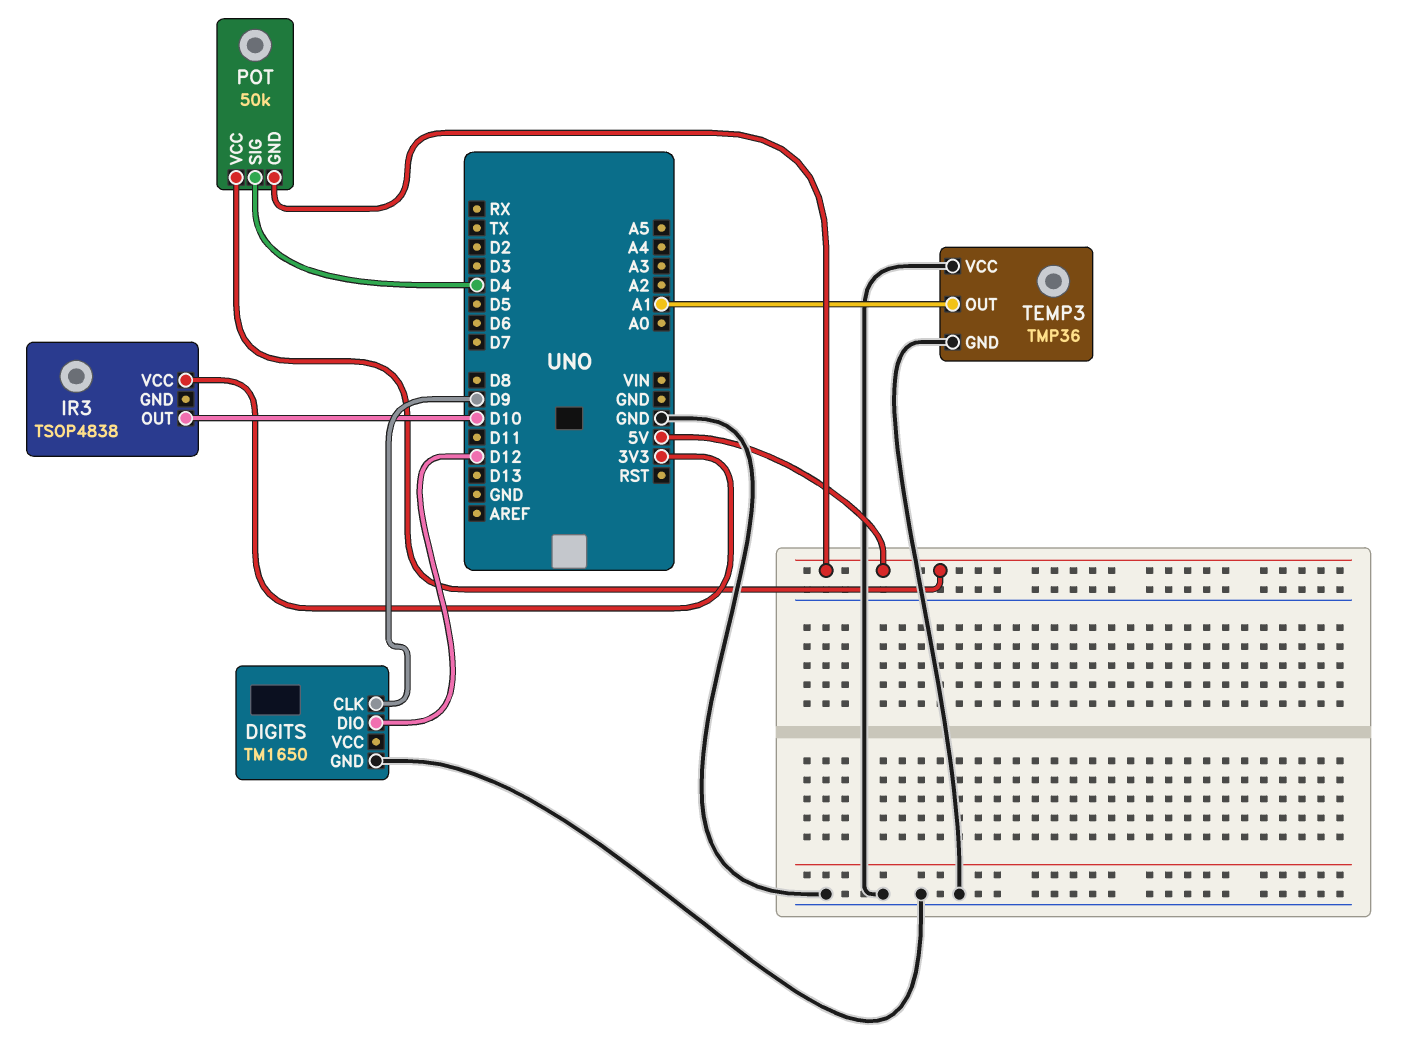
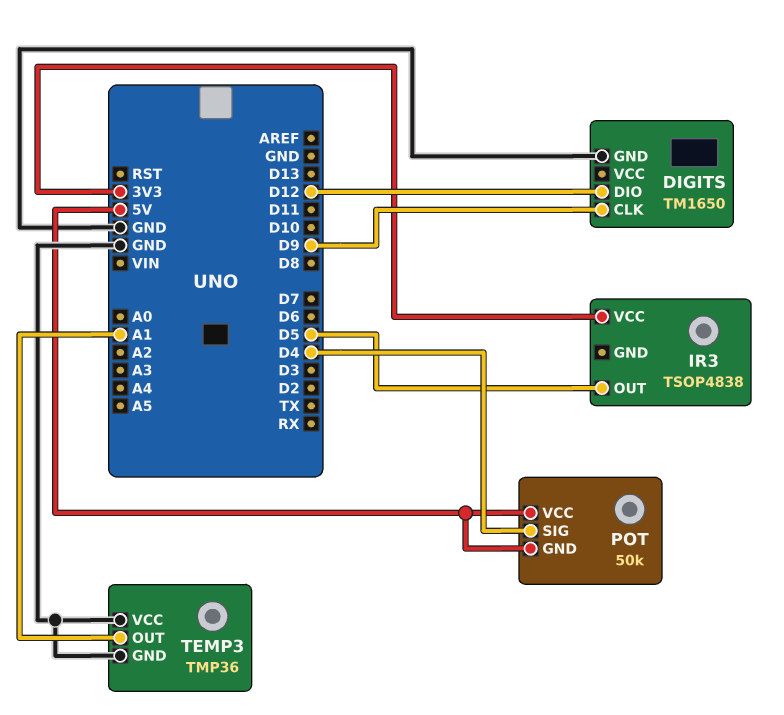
IR3 pin OUT: D10 -> D5

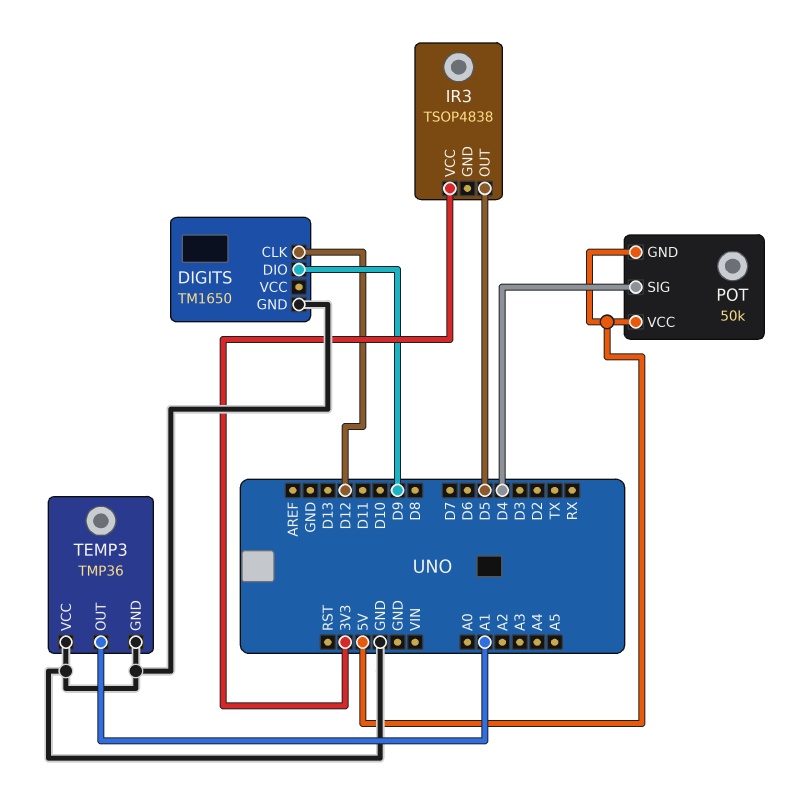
DIGITS pin CLK: D9 -> D12
DIGITS pin DIO: D12 -> D9

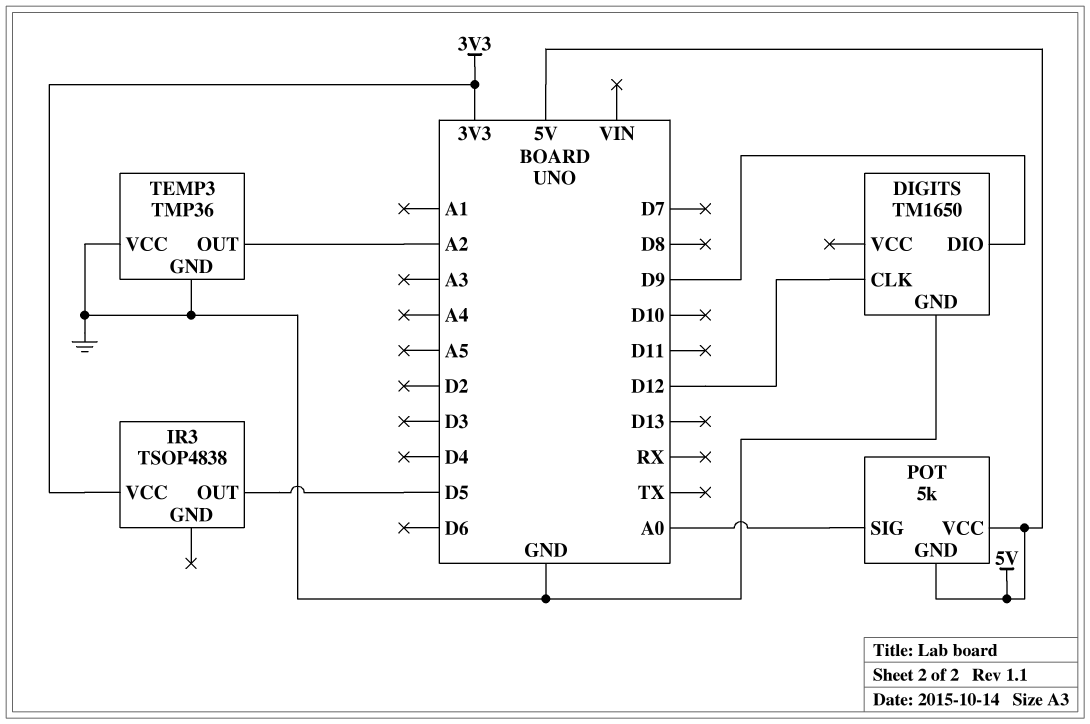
POT: 50k -> 5k
POT pin SIG: D4 -> A0
TEMP3 pin OUT: A1 -> A2

